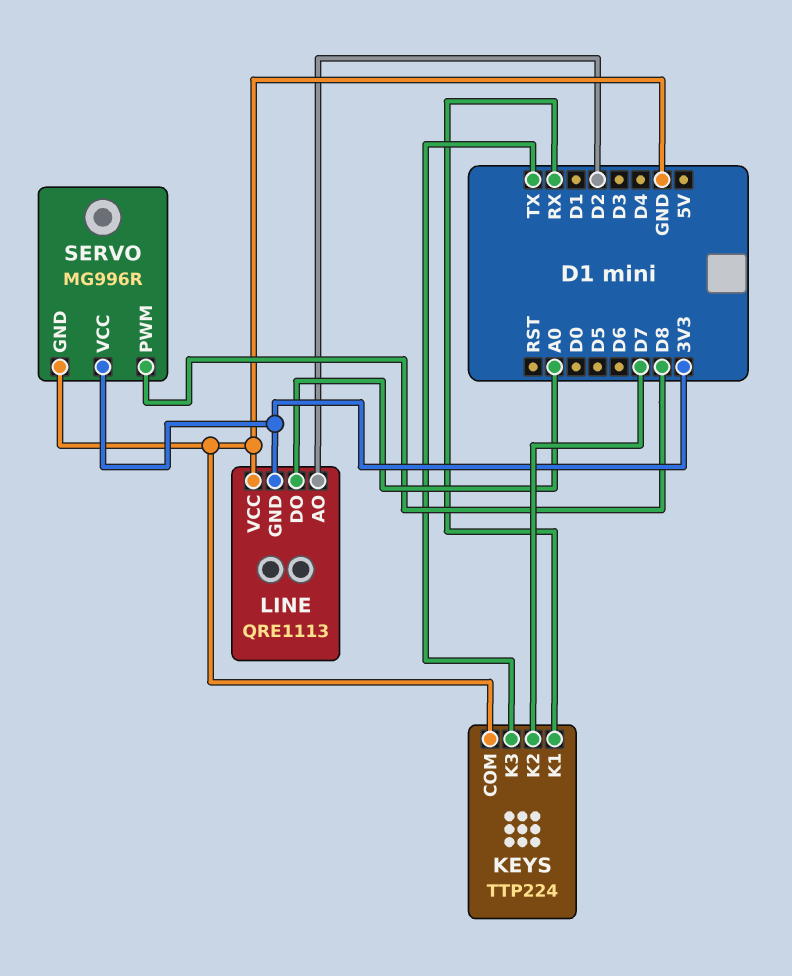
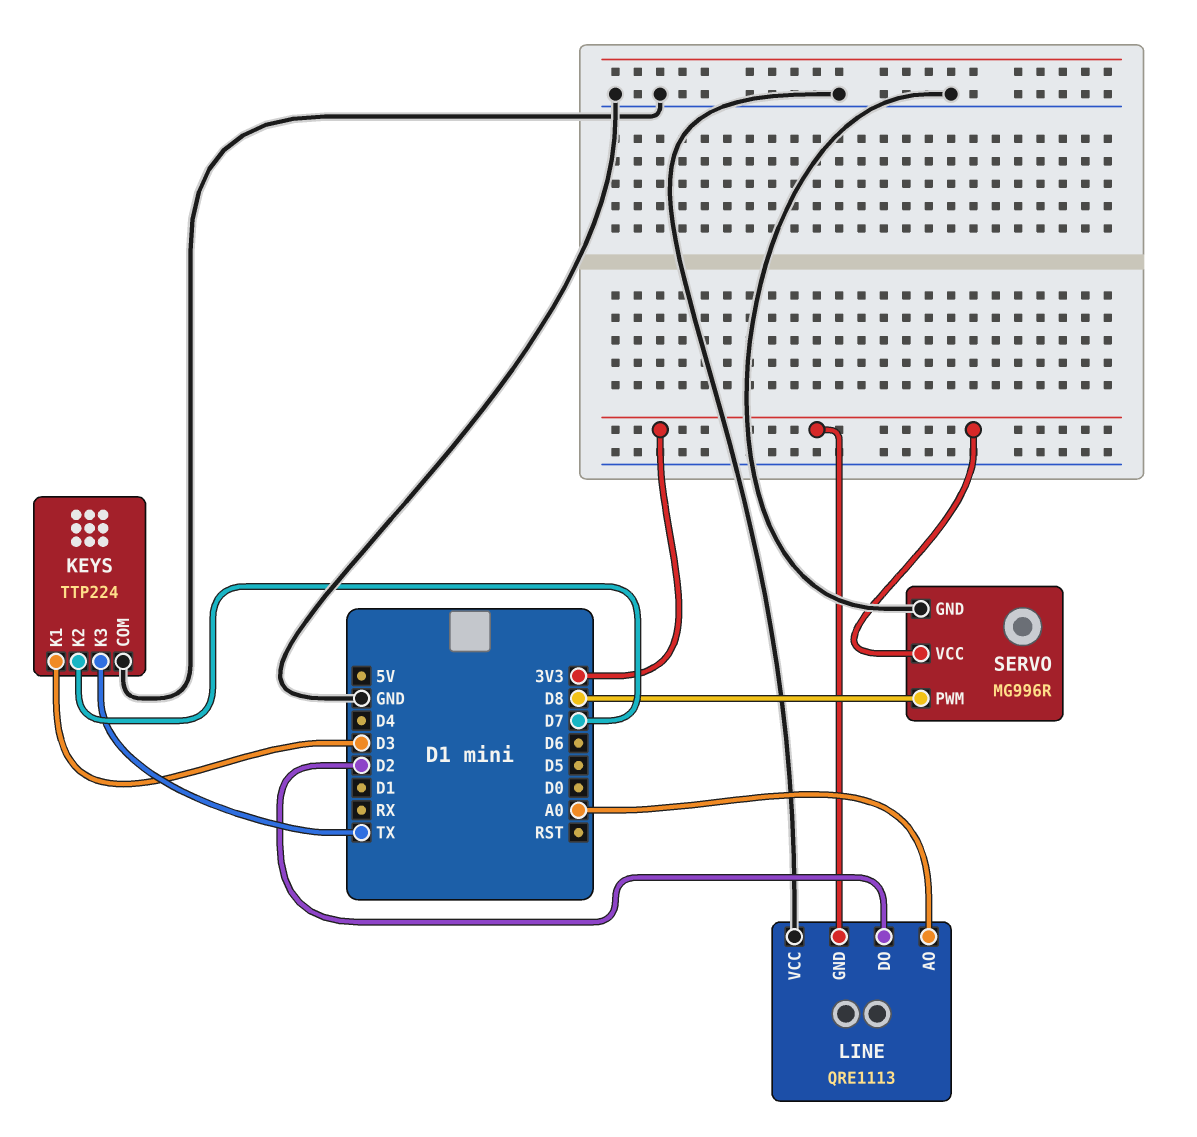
KEYS pin K1: RX -> D3
LINE pin AO: D2 -> A0
LINE pin DO: A0 -> D2

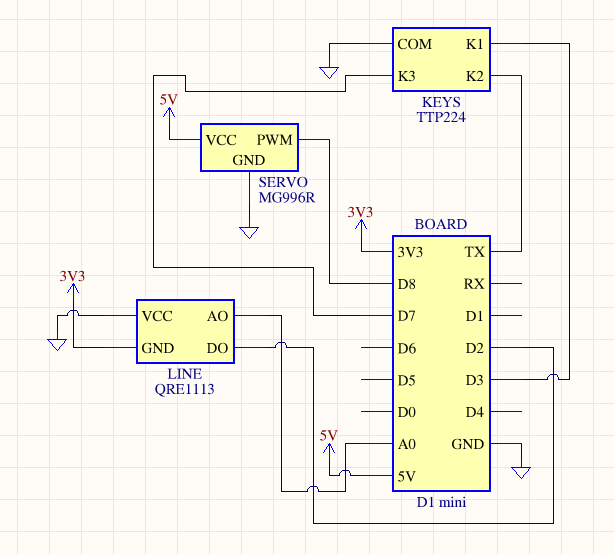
KEYS pin K2: D7 -> TX
KEYS pin K3: TX -> D7
SERVO pin VCC: 3V3 -> 5V

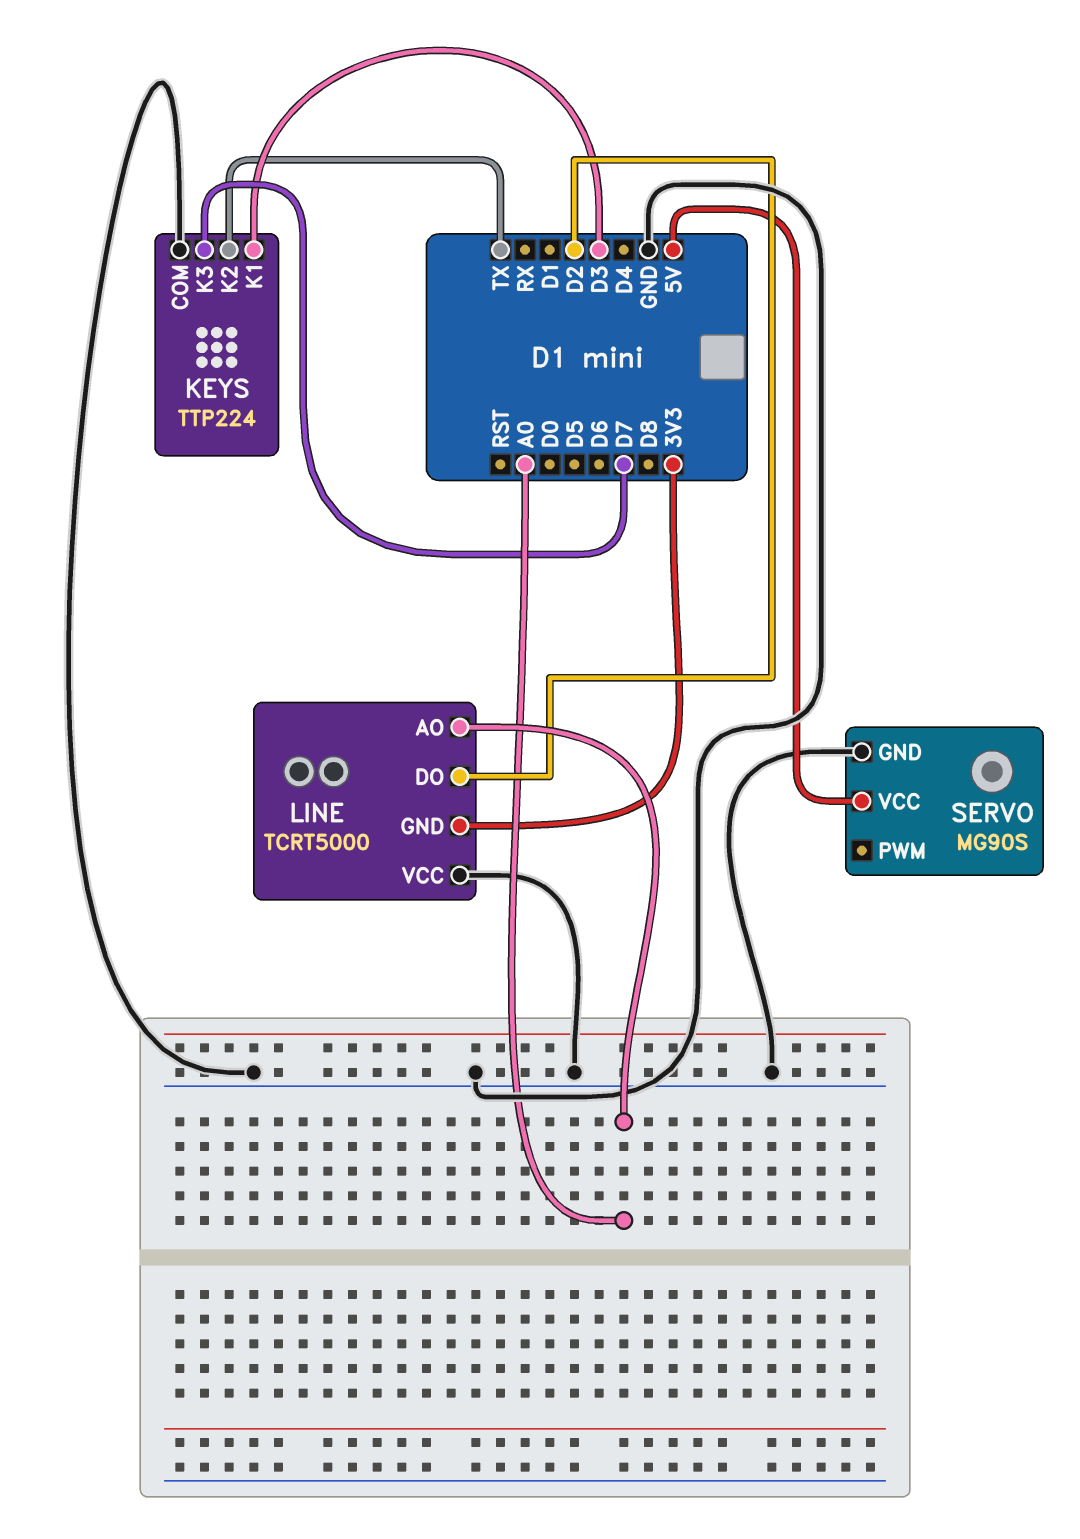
LINE: QRE1113 -> TCRT5000
SERVO: MG996R -> MG90S
SERVO pin PWM: D8 -> none

